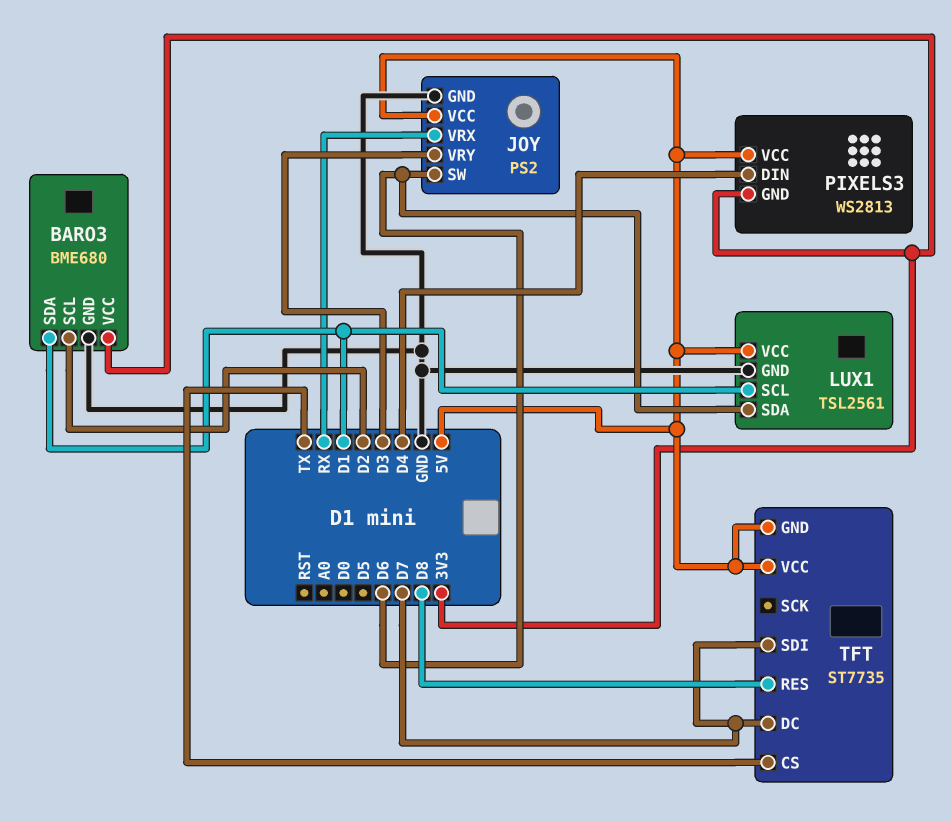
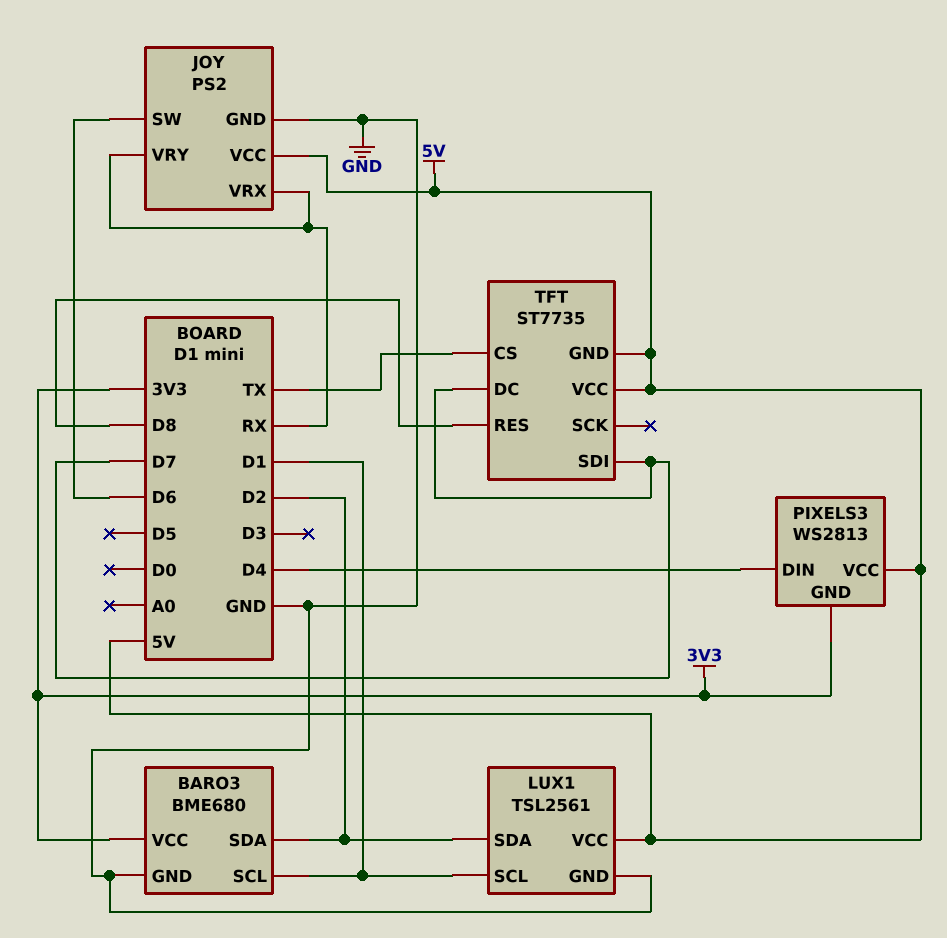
BARO3 pin SCL: D2 -> D1
BARO3 pin SDA: D1 -> D2
JOY pin VRY: D3 -> RX
LUX1 pin SDA: D6 -> D2

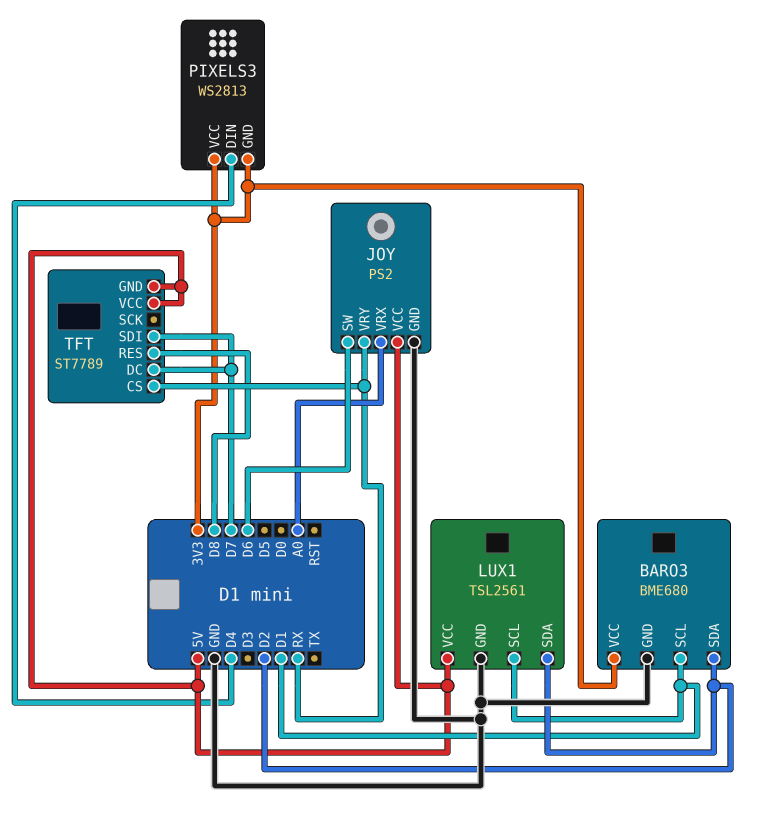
JOY pin VRX: RX -> A0
PIXELS3 pin VCC: 5V -> 3V3
TFT: ST7735 -> ST7789
TFT pin CS: TX -> RX

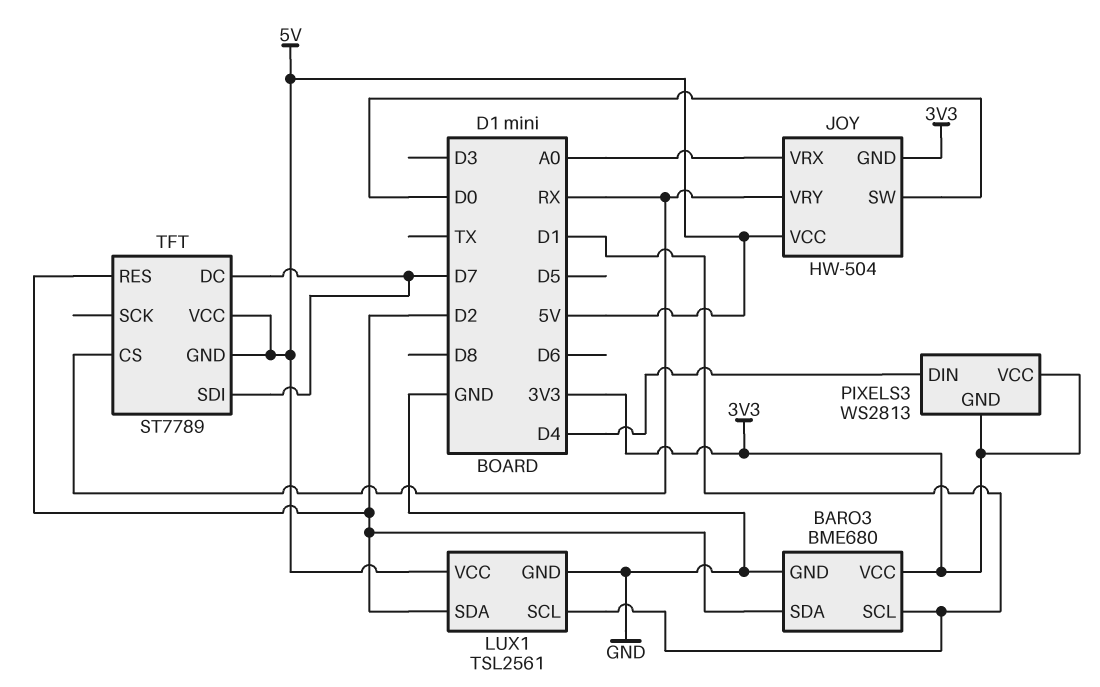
JOY: PS2 -> HW-504
JOY pin GND: GND -> 3V3
JOY pin SW: D6 -> D0
TFT pin RES: D8 -> D2

